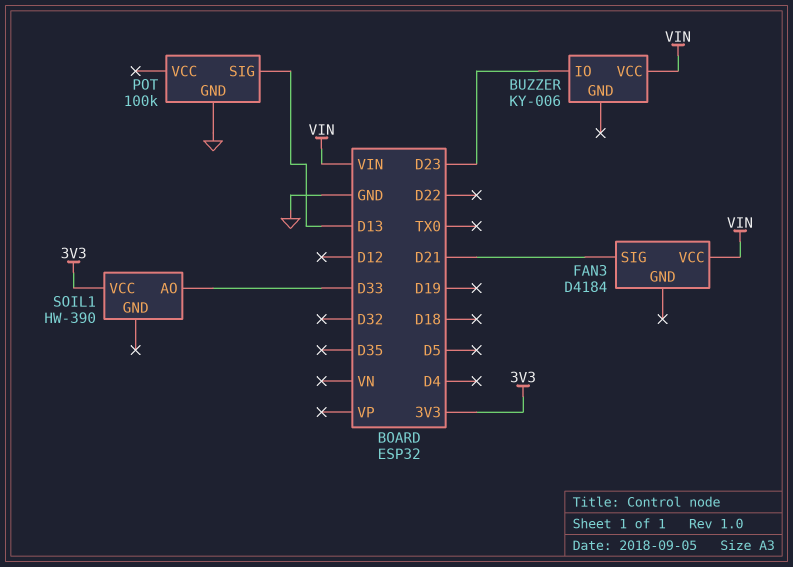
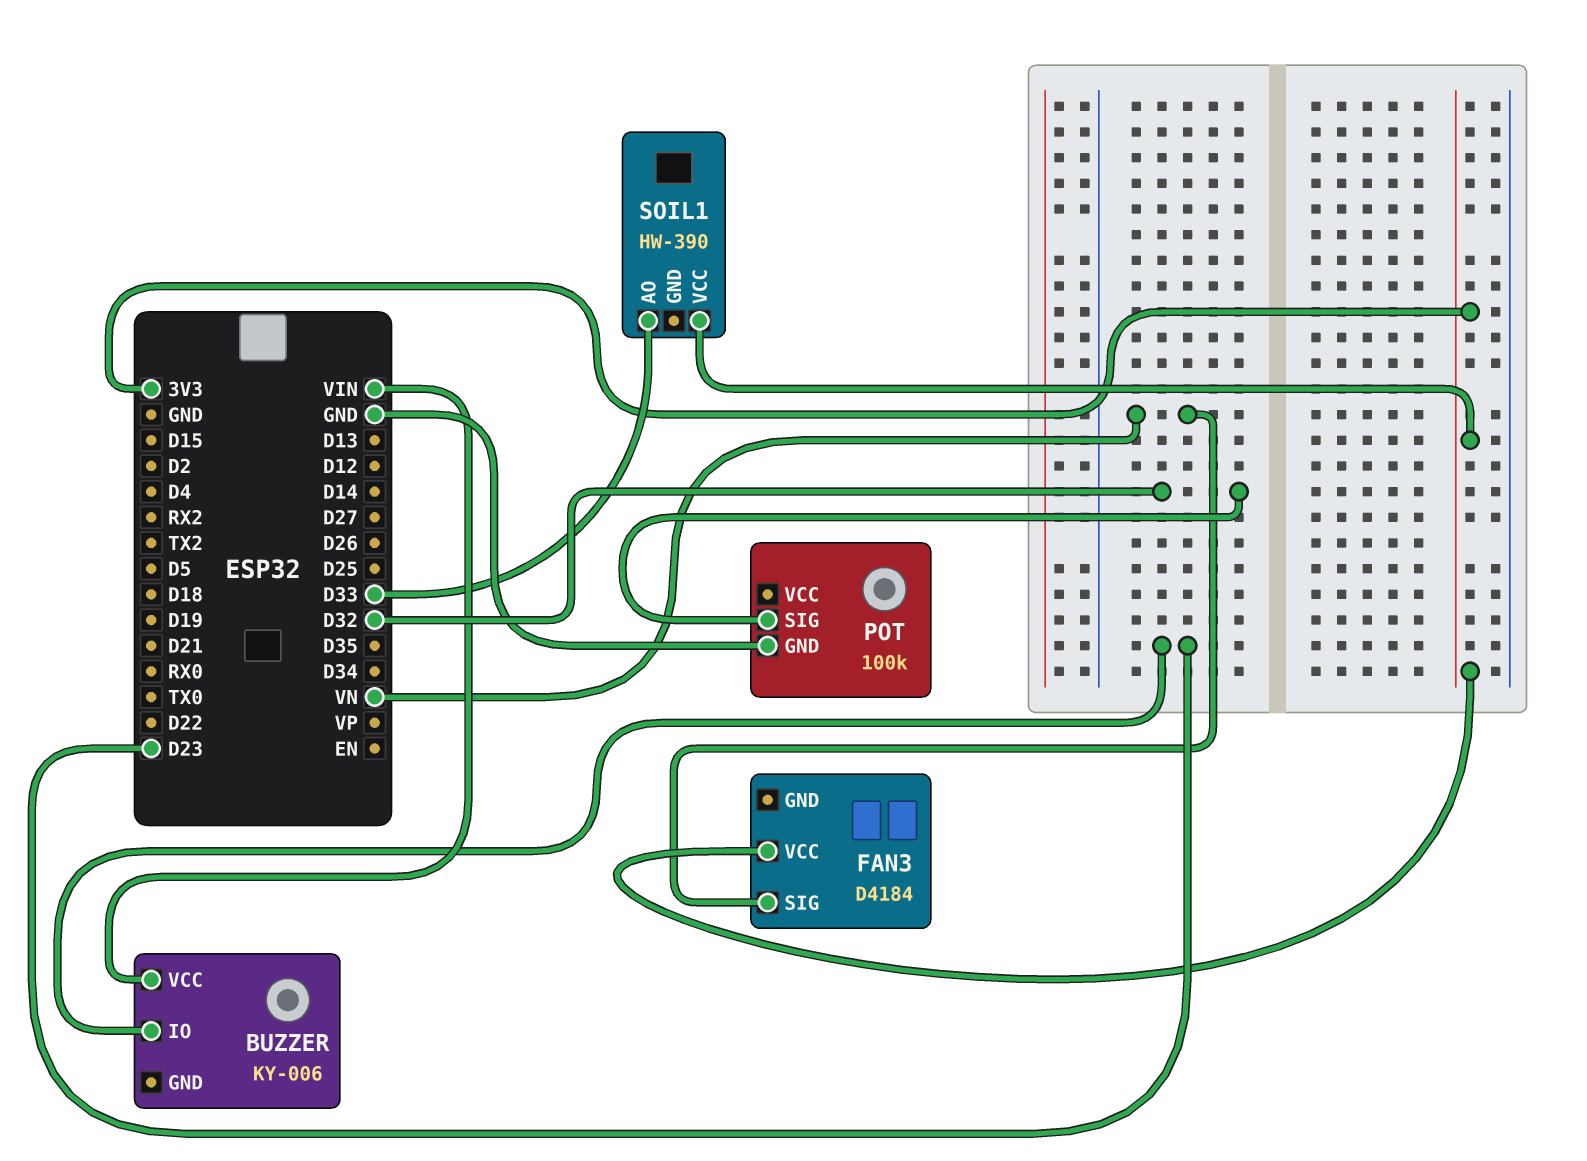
FAN3 pin SIG: D21 -> VN
FAN3 pin VCC: VIN -> 3V3
POT pin SIG: D13 -> D32

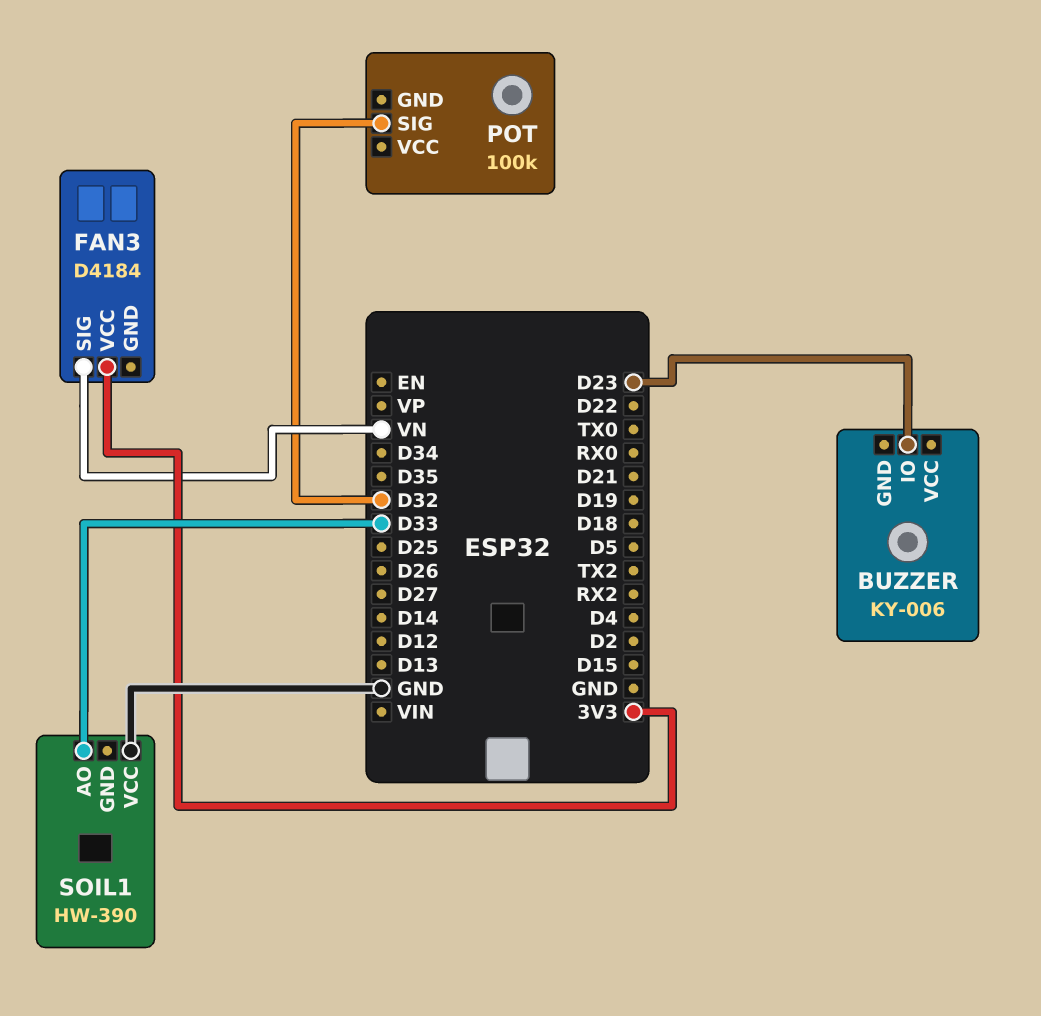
BUZZER pin VCC: VIN -> none
POT pin GND: GND -> none
SOIL1 pin VCC: 3V3 -> GND

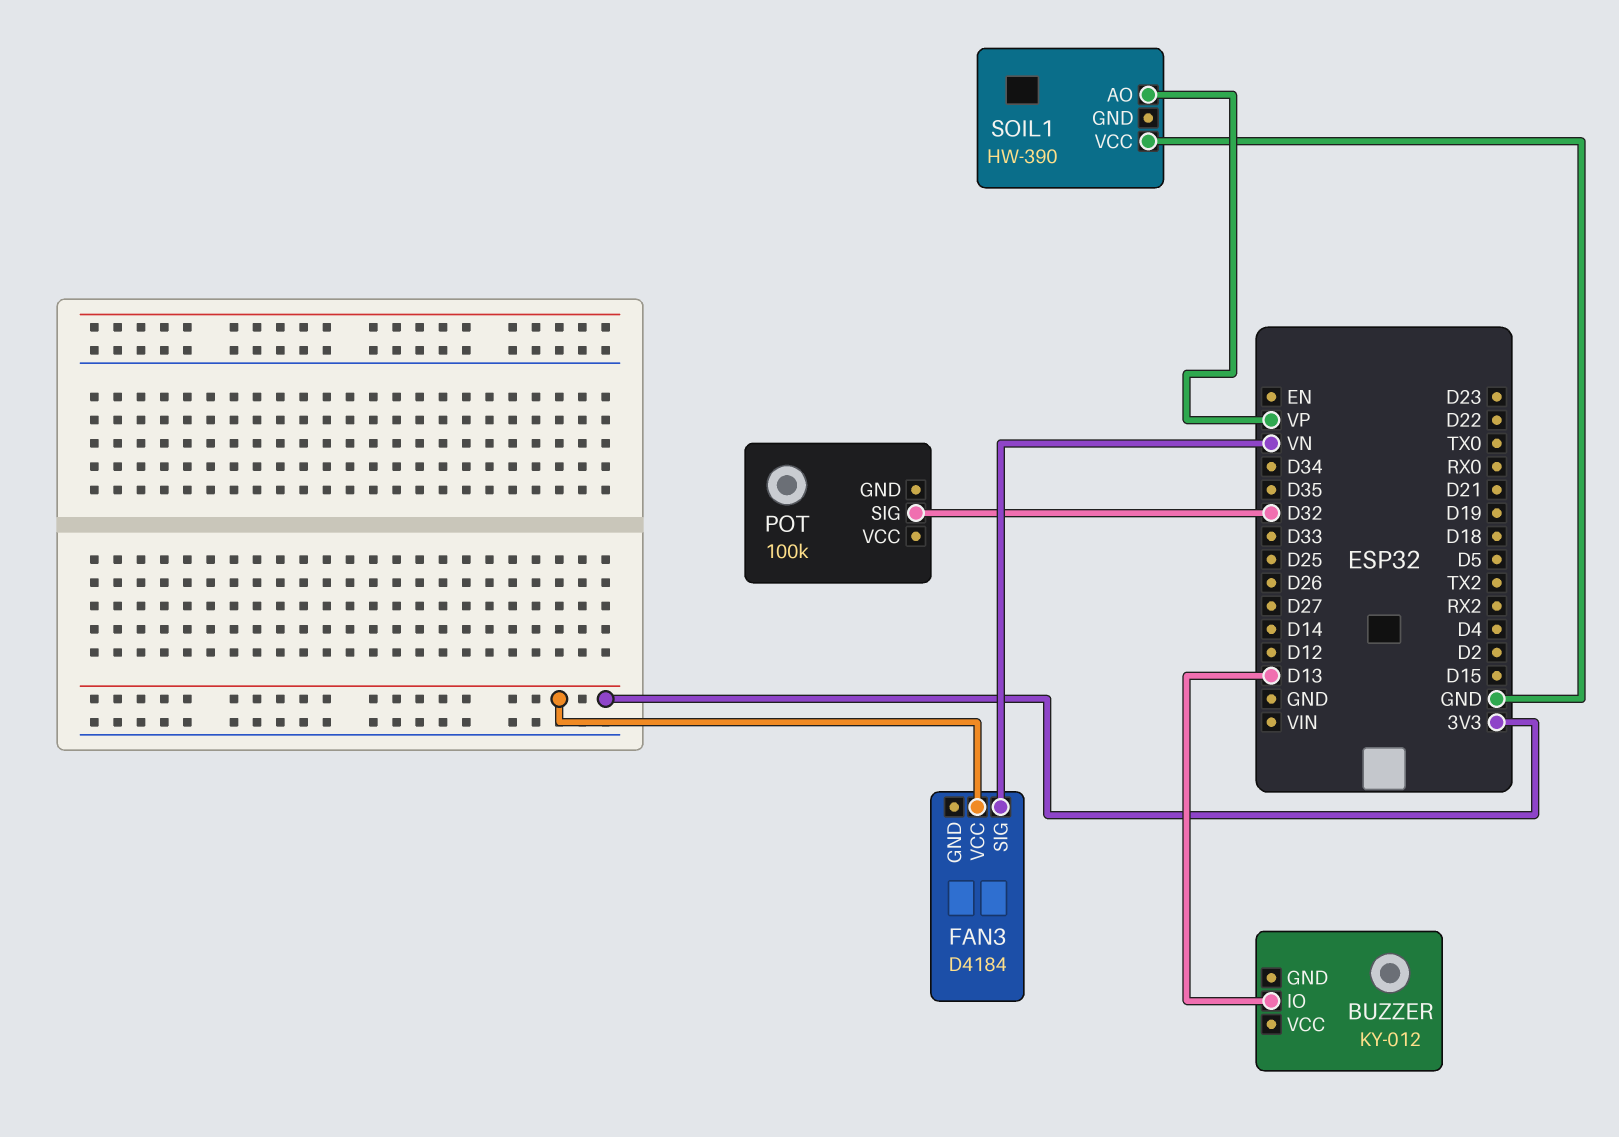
BUZZER: KY-006 -> KY-012
BUZZER pin IO: D23 -> D13
SOIL1 pin AO: D33 -> VP

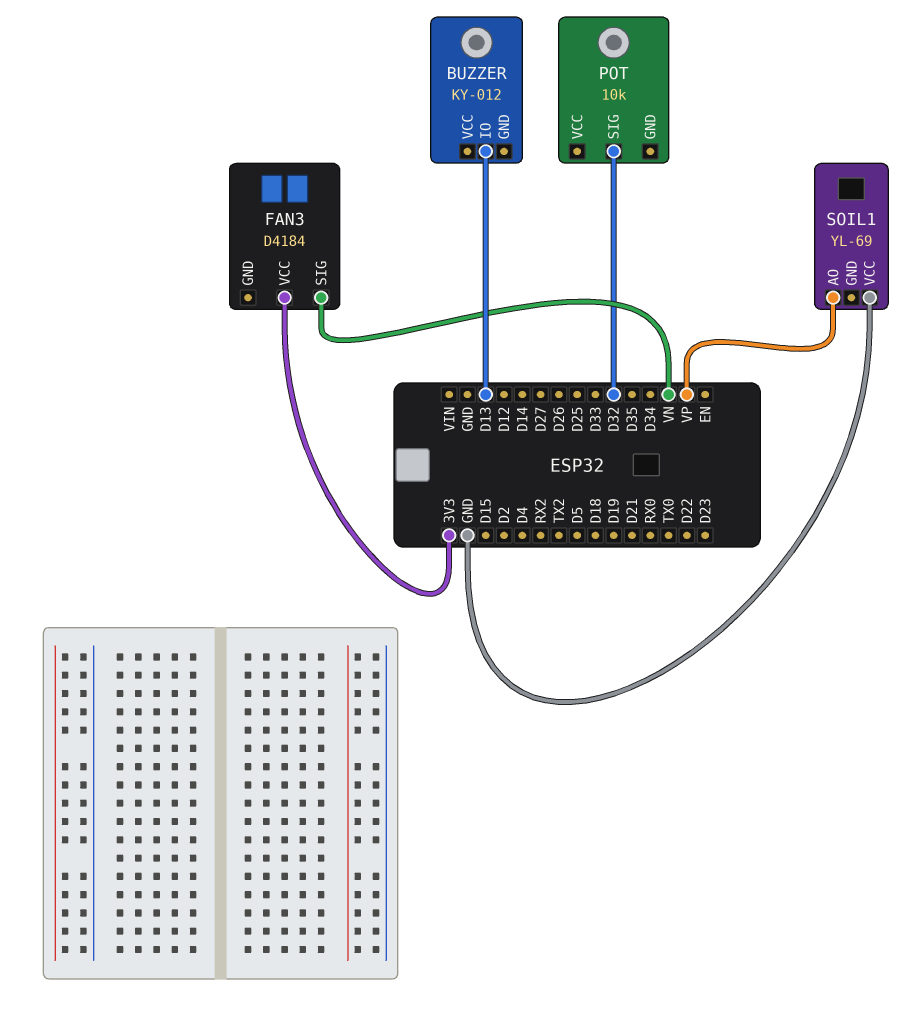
POT: 100k -> 10k
SOIL1: HW-390 -> YL-69

